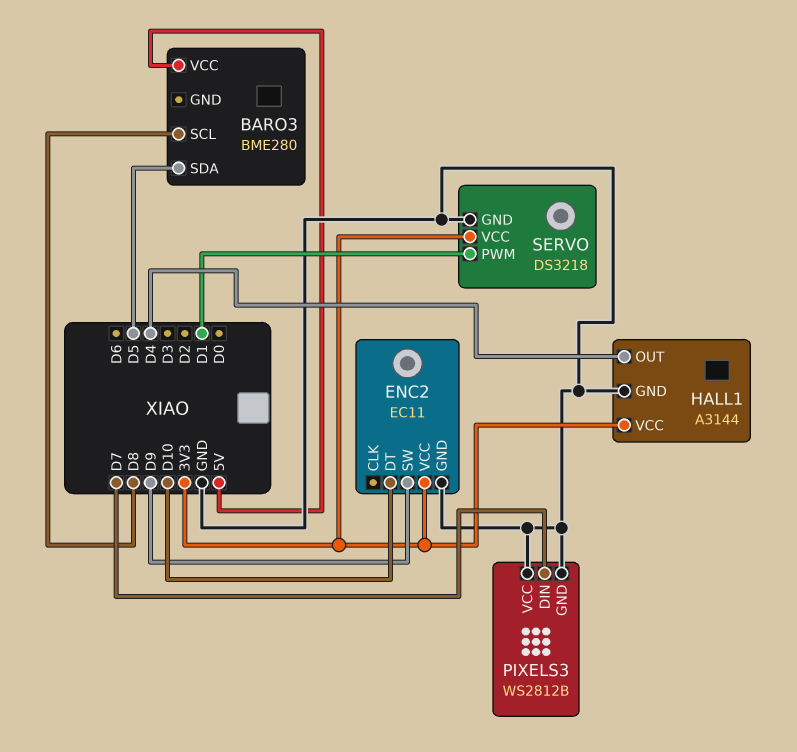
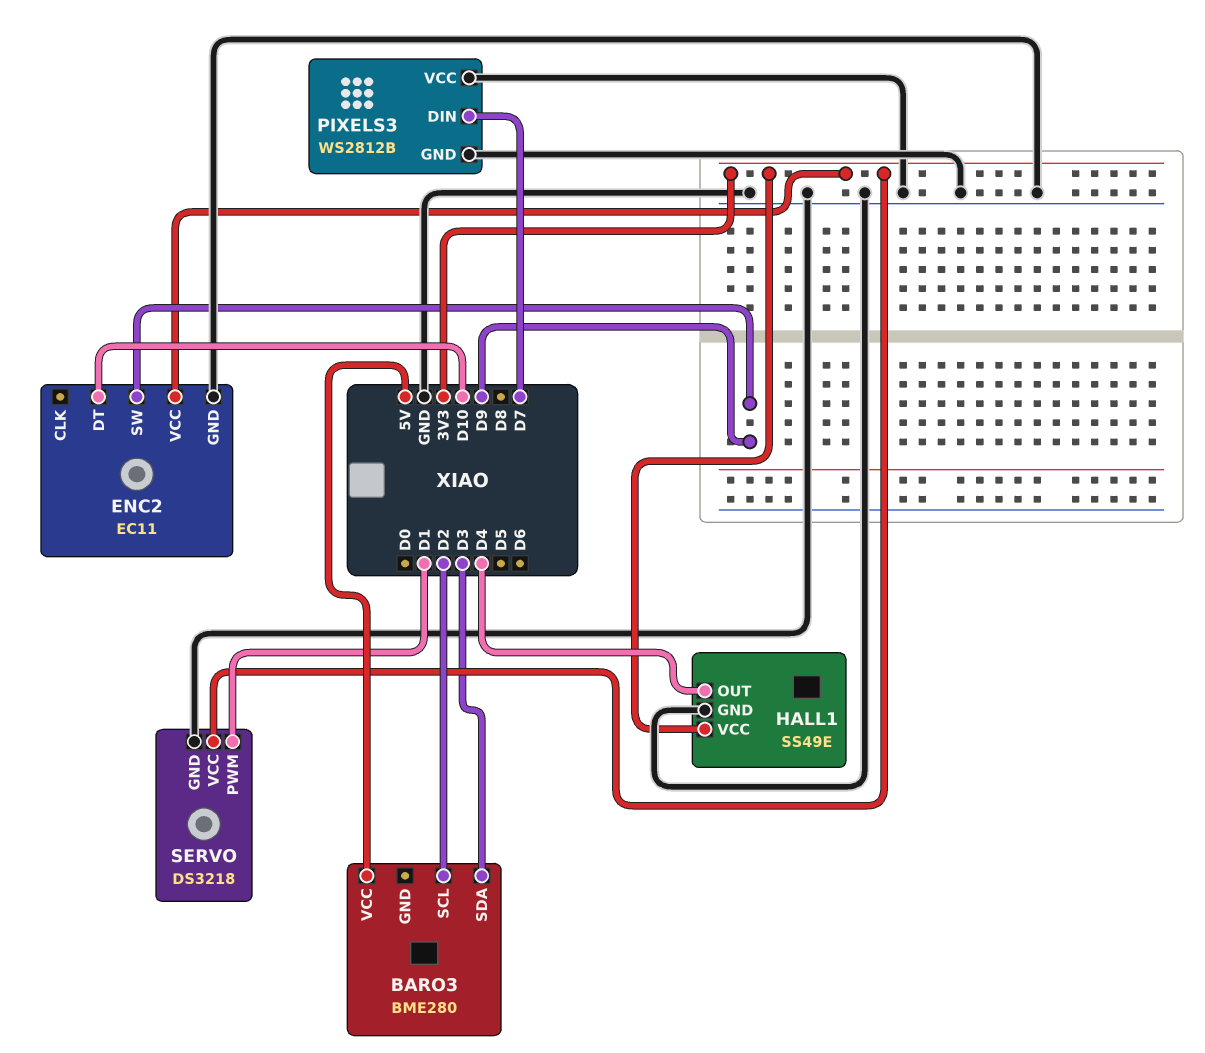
BARO3 pin SCL: D8 -> D2
BARO3 pin SDA: D5 -> D3
HALL1: A3144 -> SS49E

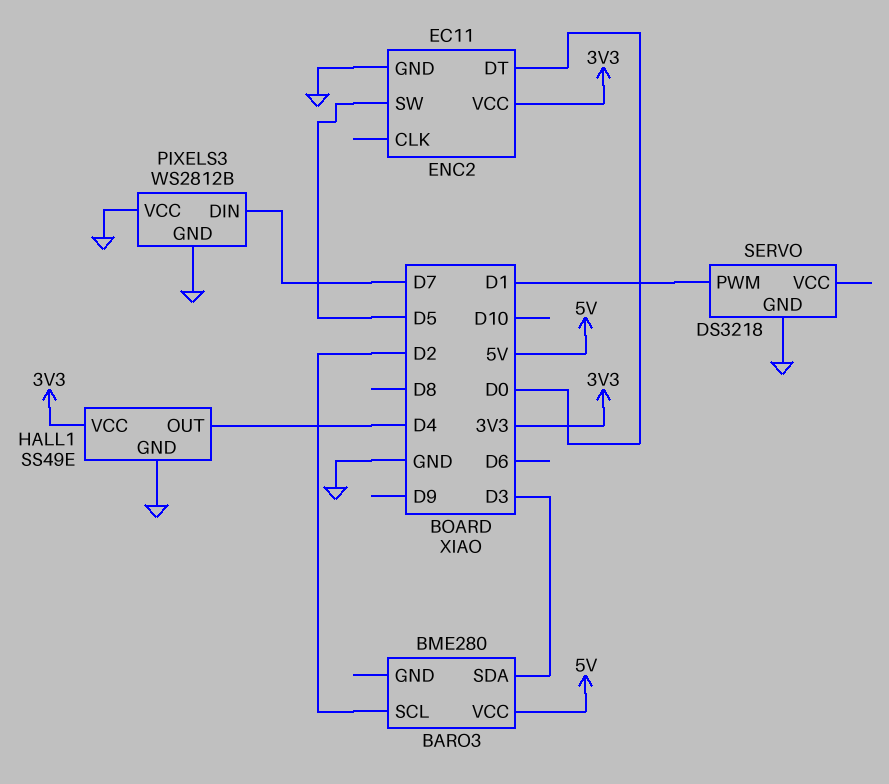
ENC2 pin DT: D10 -> D0
ENC2 pin SW: D9 -> D5
SERVO pin VCC: 3V3 -> none

